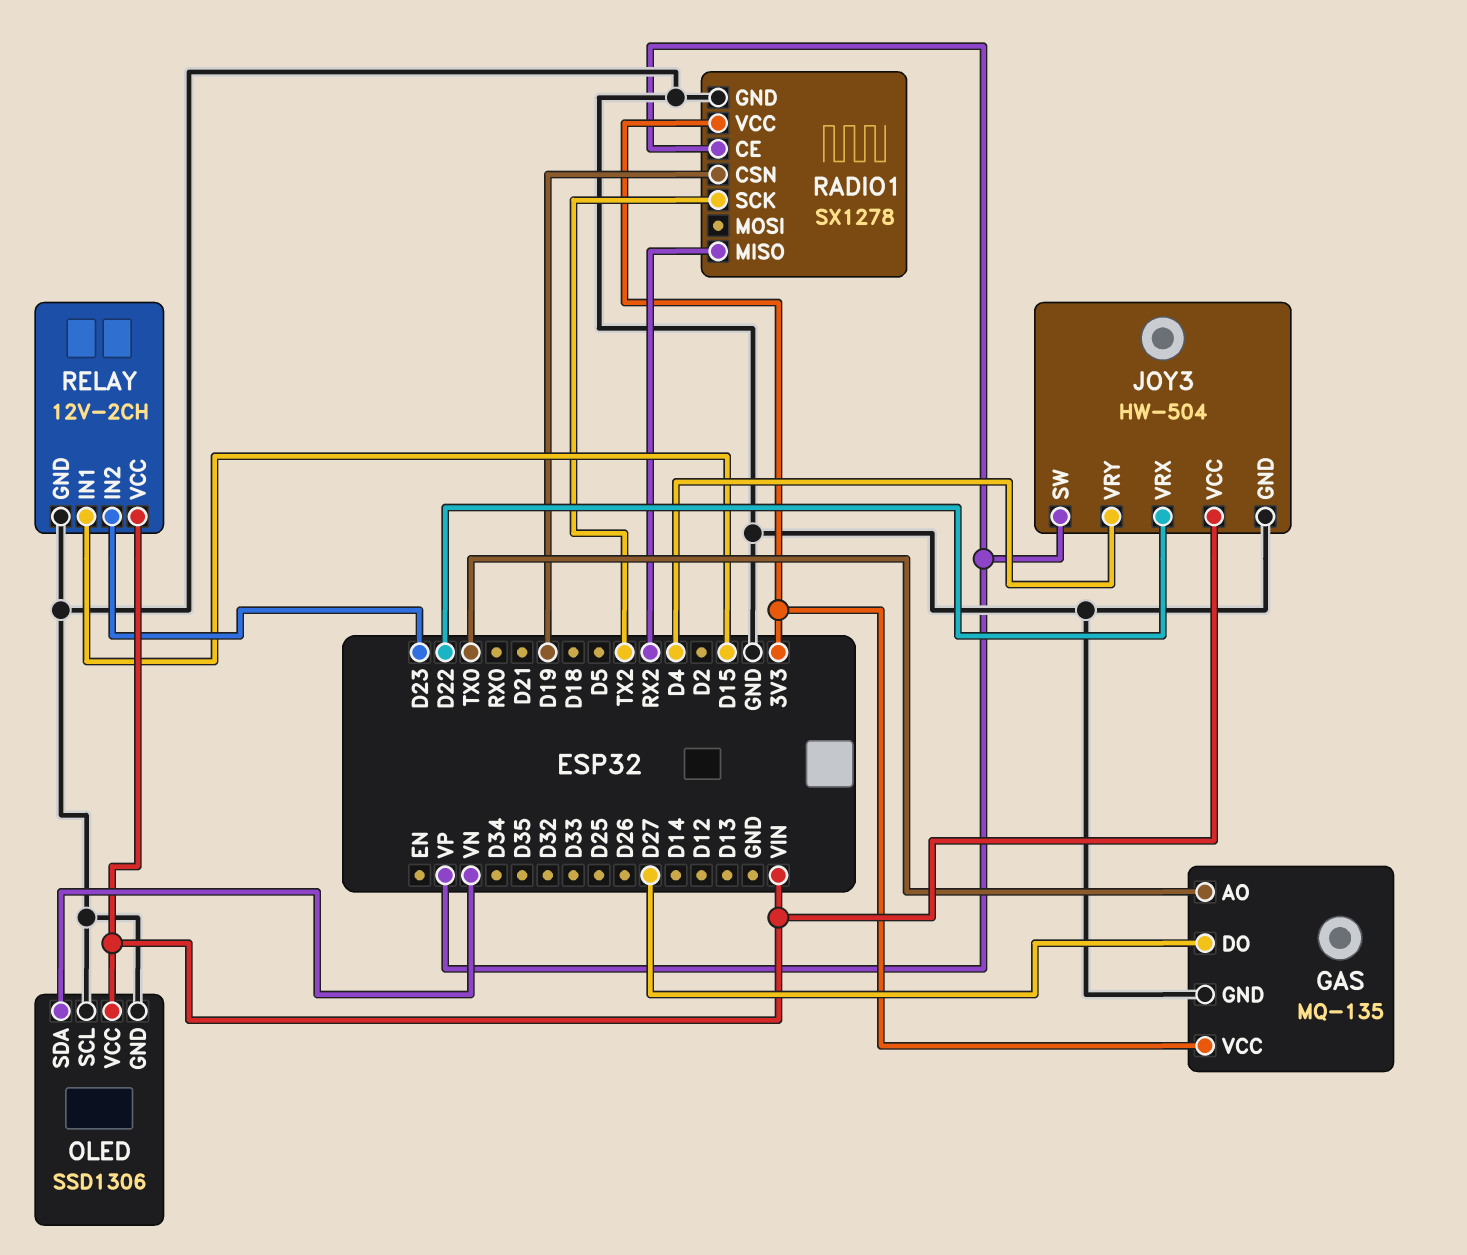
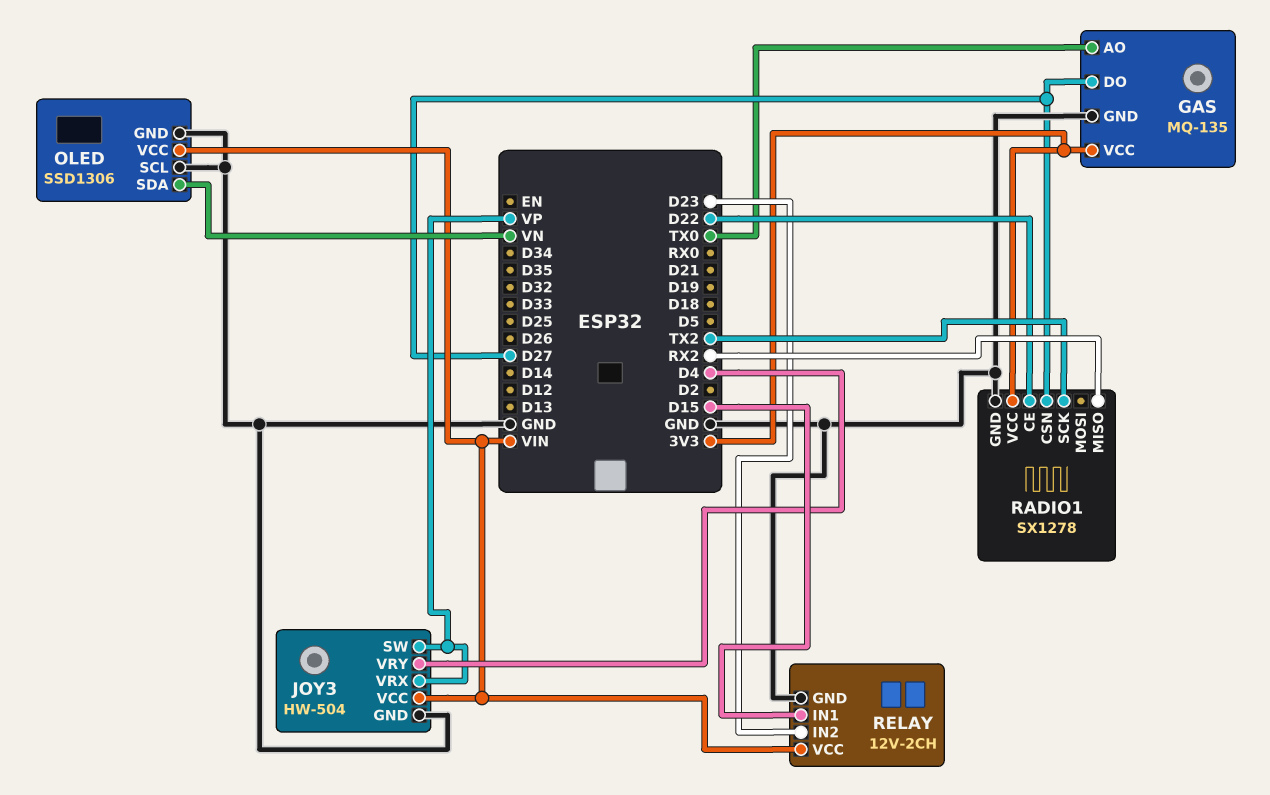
JOY3 pin VRX: D22 -> VP
RADIO1 pin CE: VP -> D22
RADIO1 pin CSN: D19 -> D27

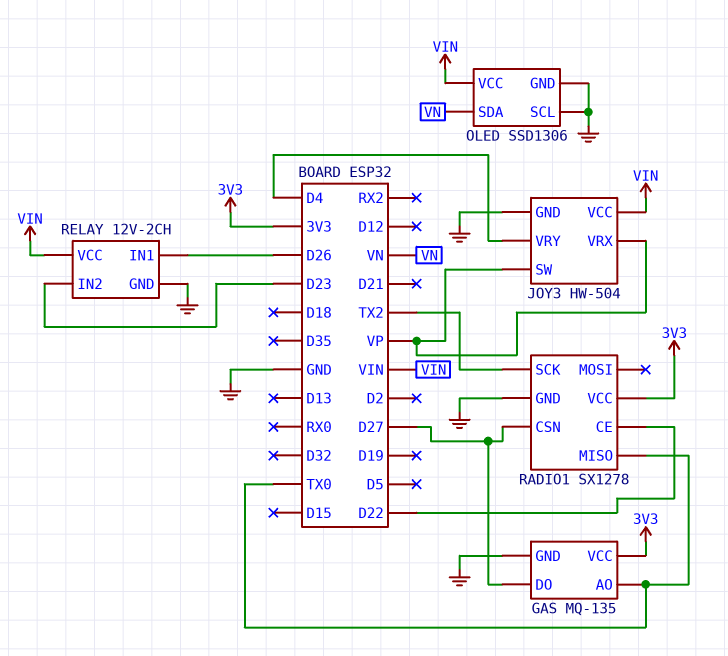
RADIO1 pin MISO: RX2 -> TX0
RELAY pin IN1: D15 -> D26

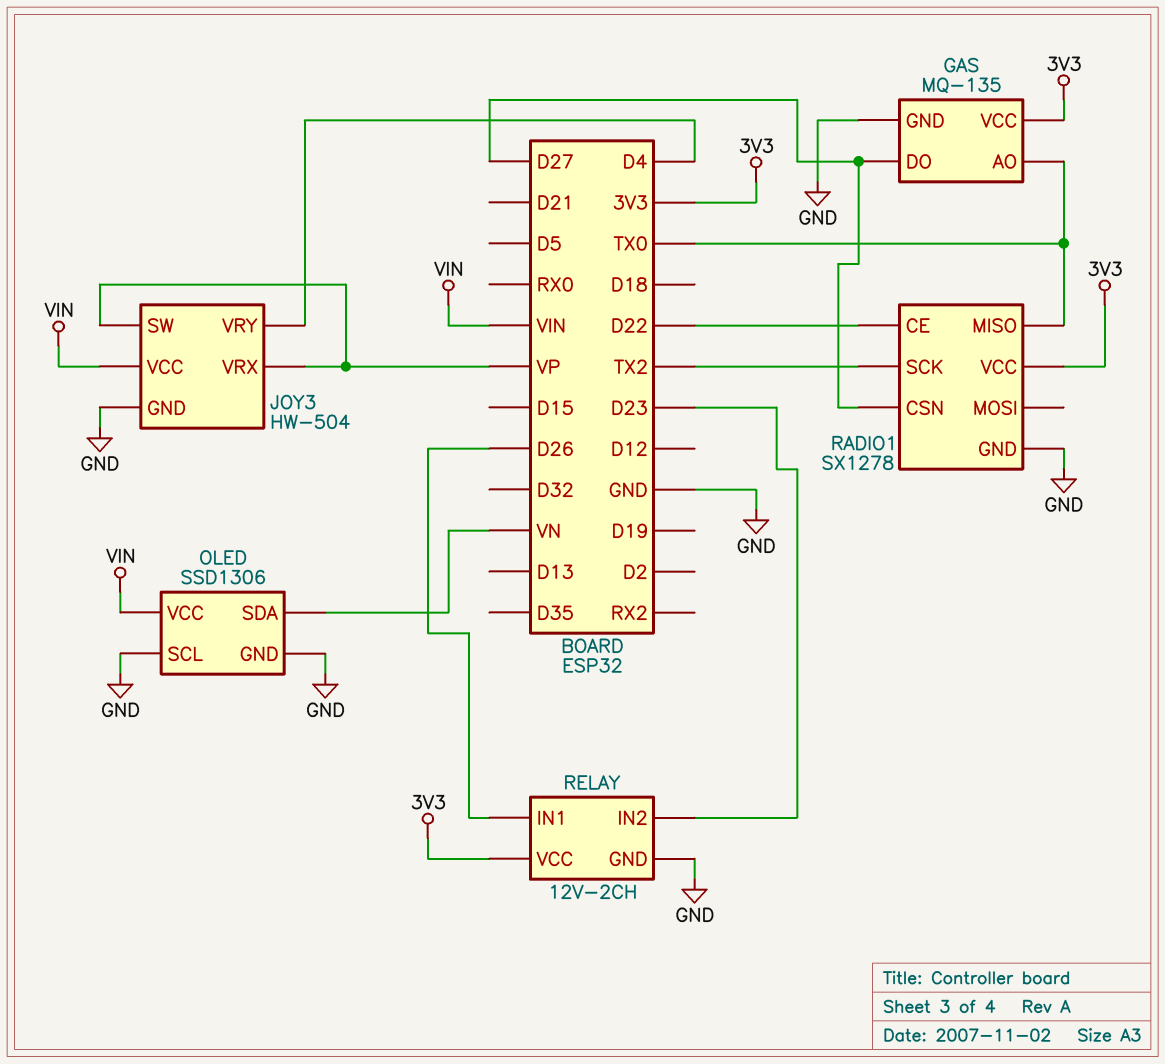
RELAY pin VCC: VIN -> 3V3

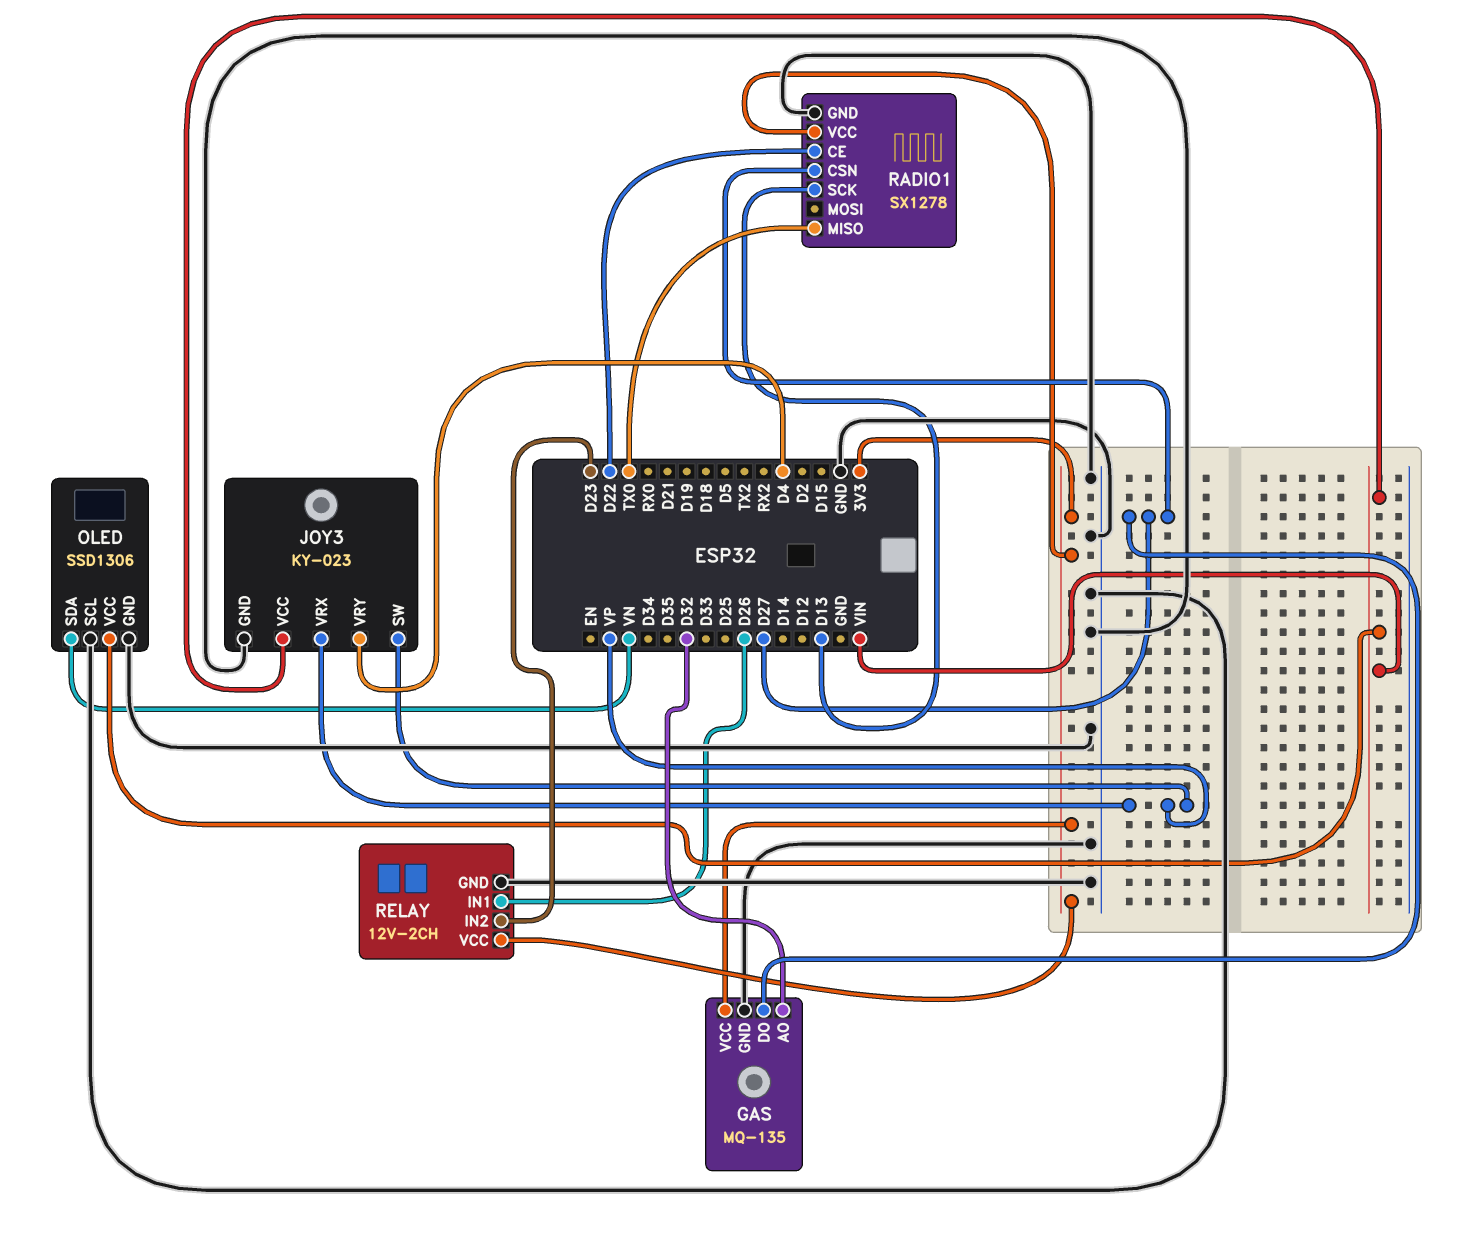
GAS pin AO: TX0 -> D32
JOY3: HW-504 -> KY-023
RADIO1 pin SCK: TX2 -> D13

